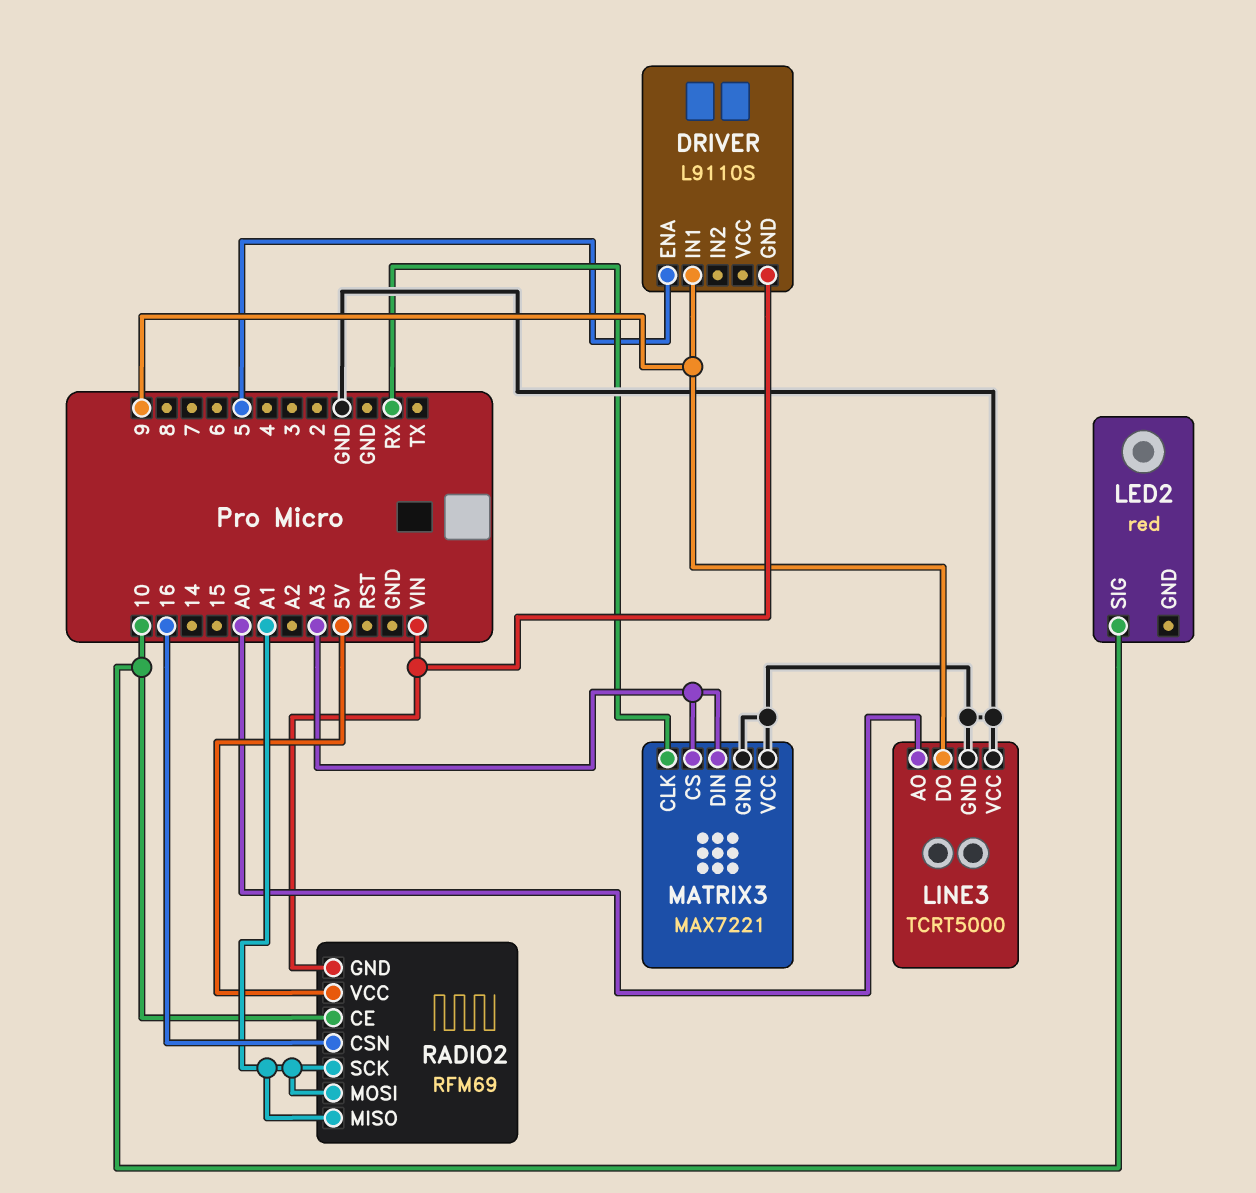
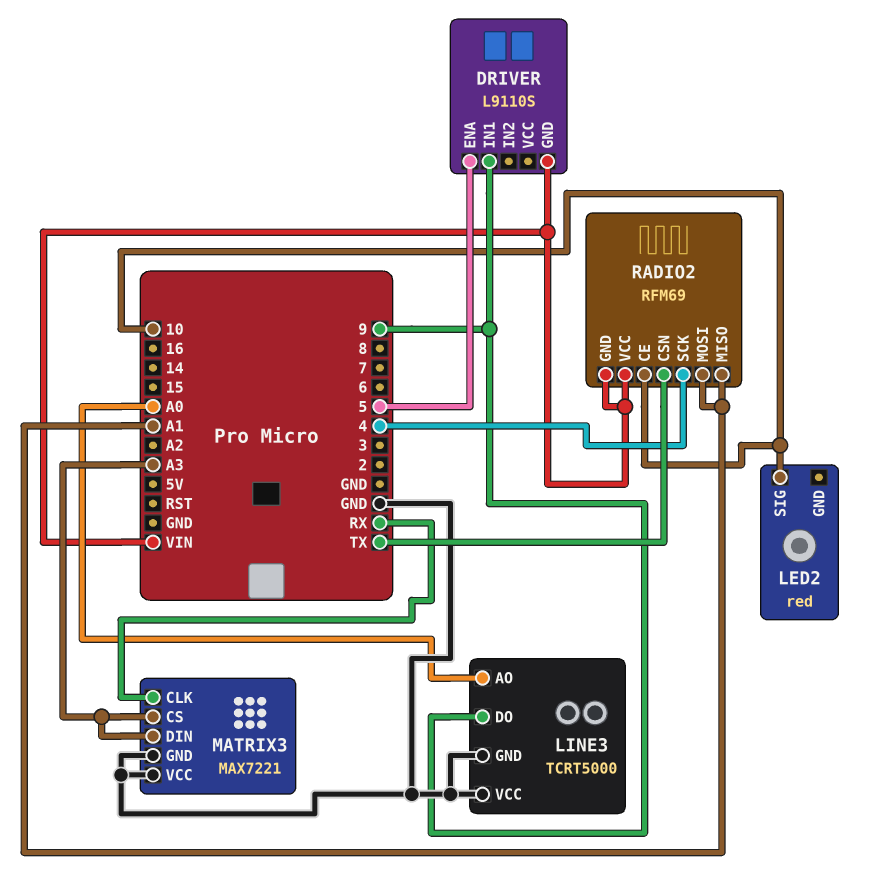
RADIO2 pin CSN: 16 -> TX
RADIO2 pin SCK: A1 -> 4
RADIO2 pin VCC: 5V -> VIN

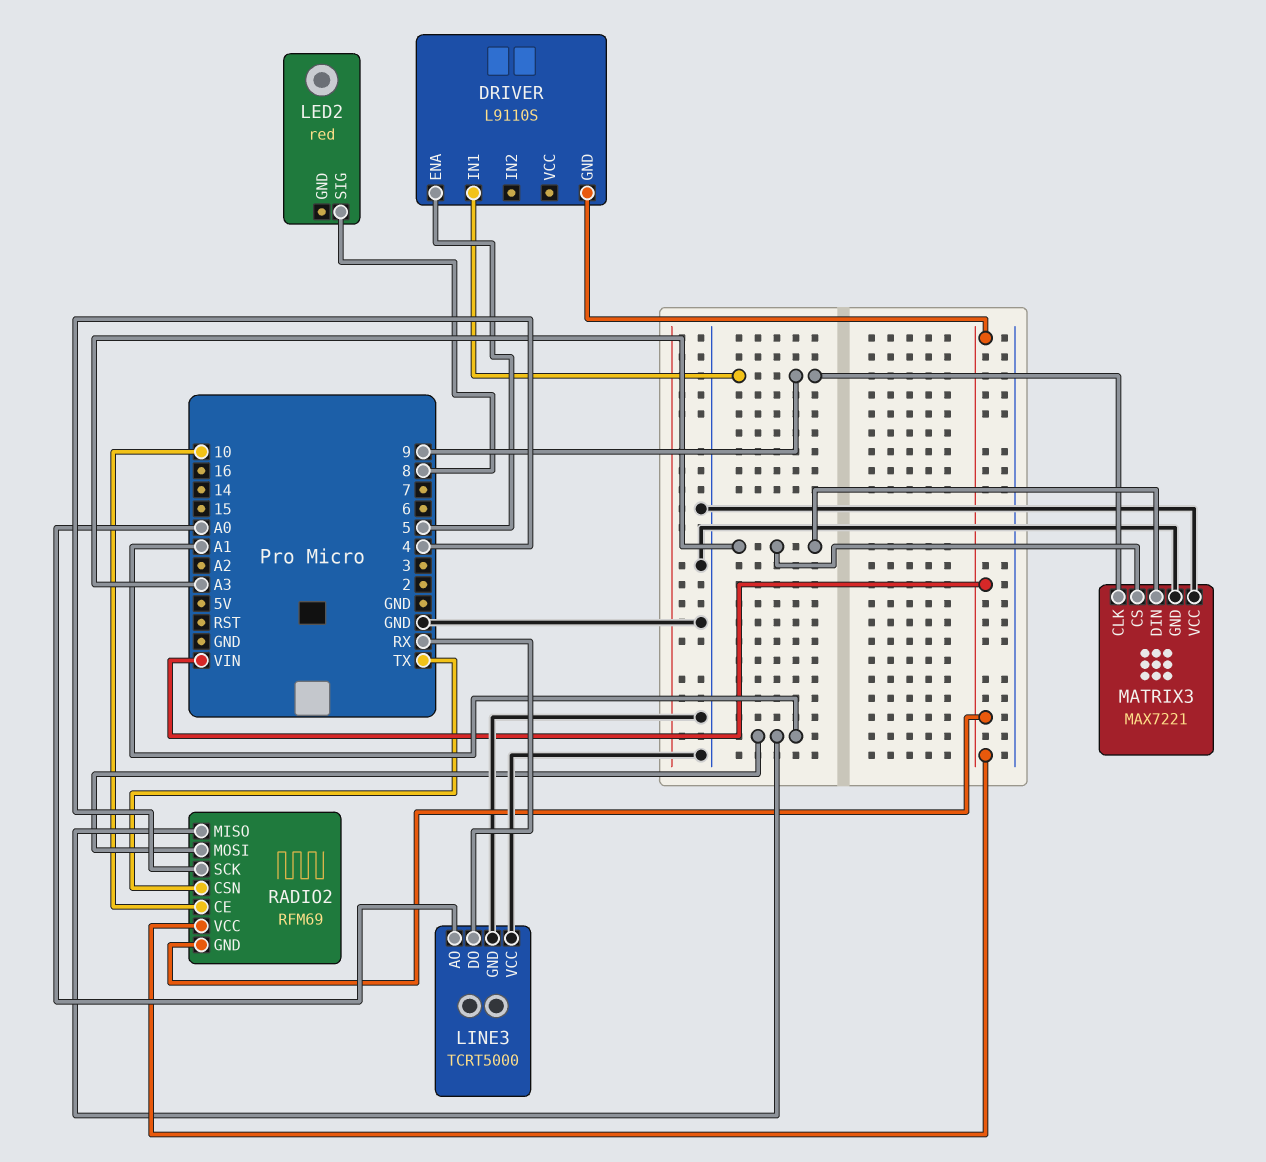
LED2 pin SIG: 10 -> 8
LINE3 pin DO: 9 -> RX
MATRIX3 pin CLK: RX -> 9

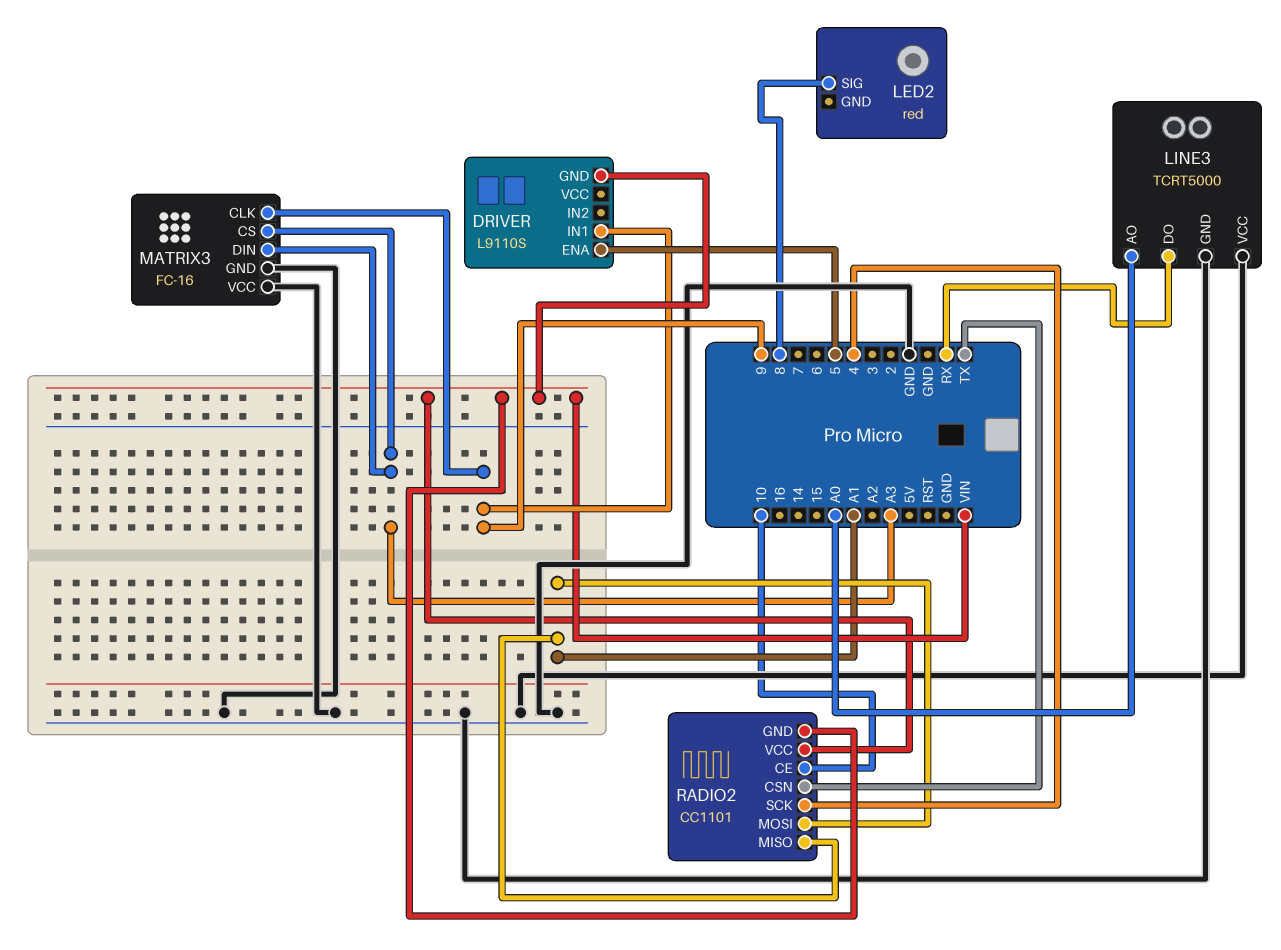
MATRIX3: MAX7221 -> FC-16
RADIO2: RFM69 -> CC1101

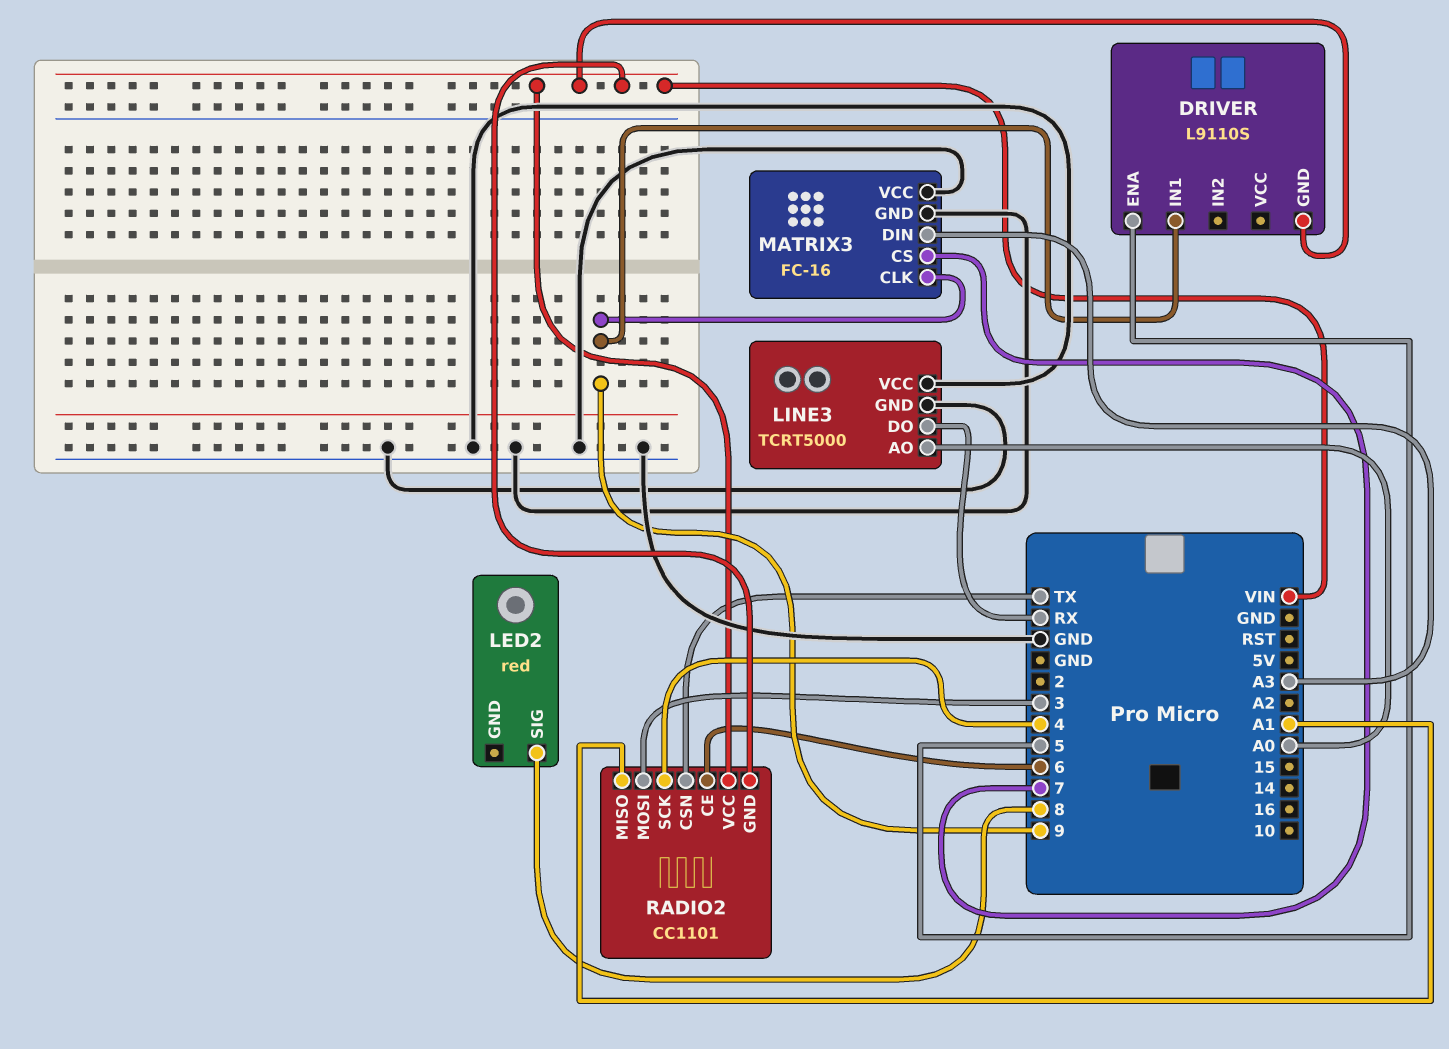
MATRIX3 pin CS: A3 -> 7
RADIO2 pin CE: 10 -> 6
RADIO2 pin MOSI: A1 -> 3

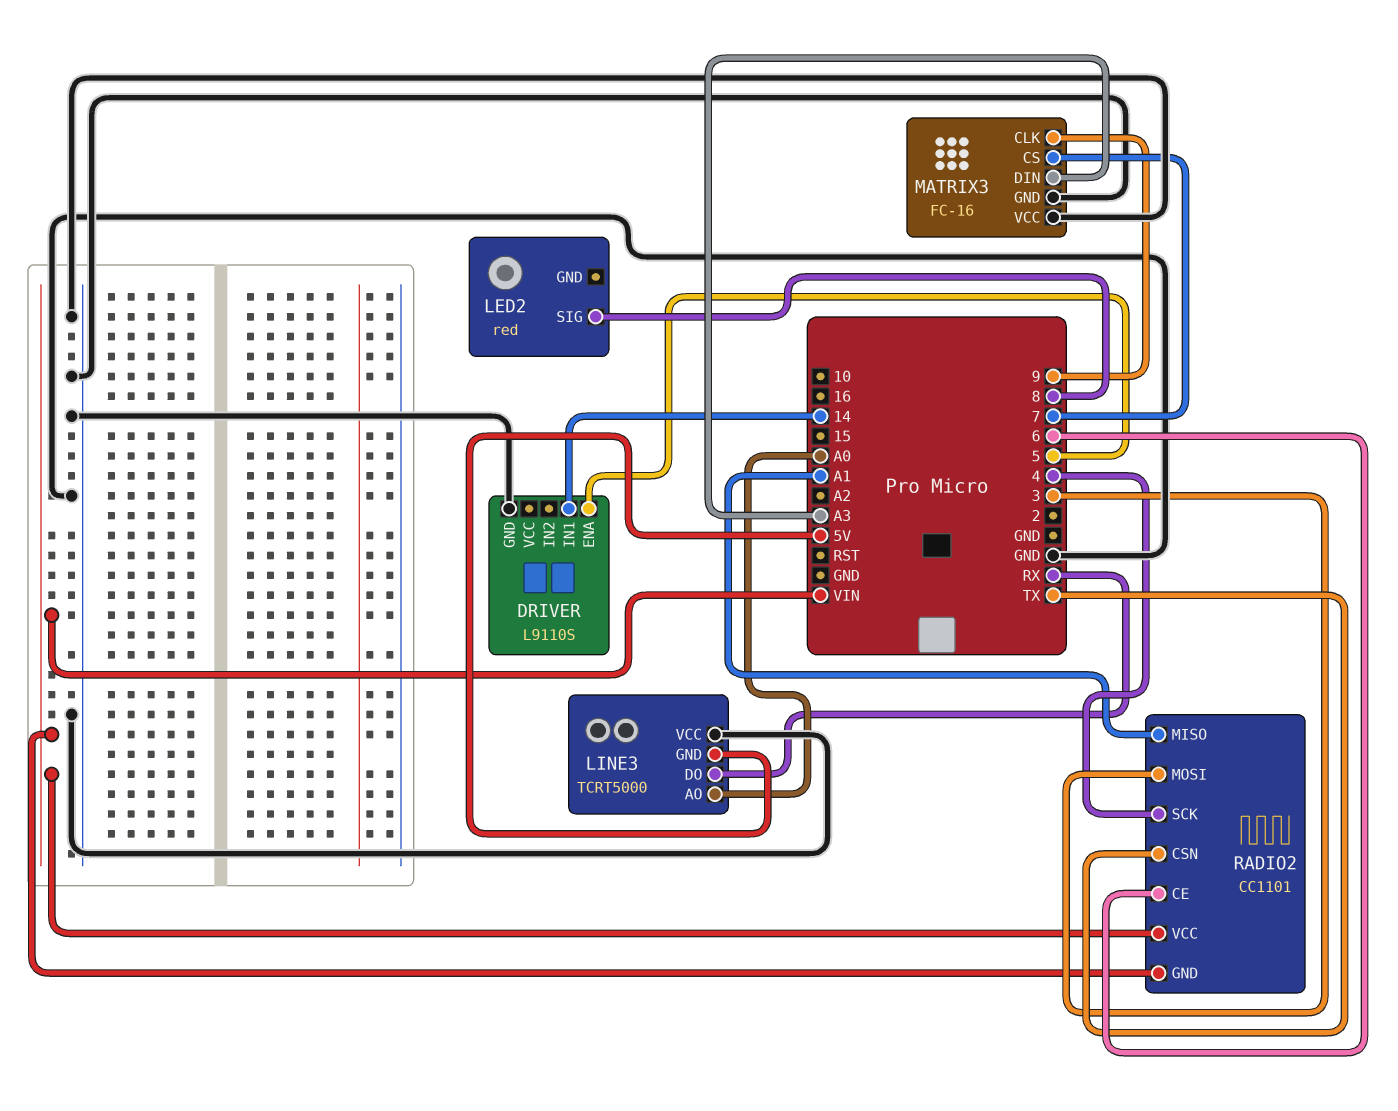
DRIVER pin GND: VIN -> GND
DRIVER pin IN1: 9 -> 14
LINE3 pin GND: GND -> 5V

